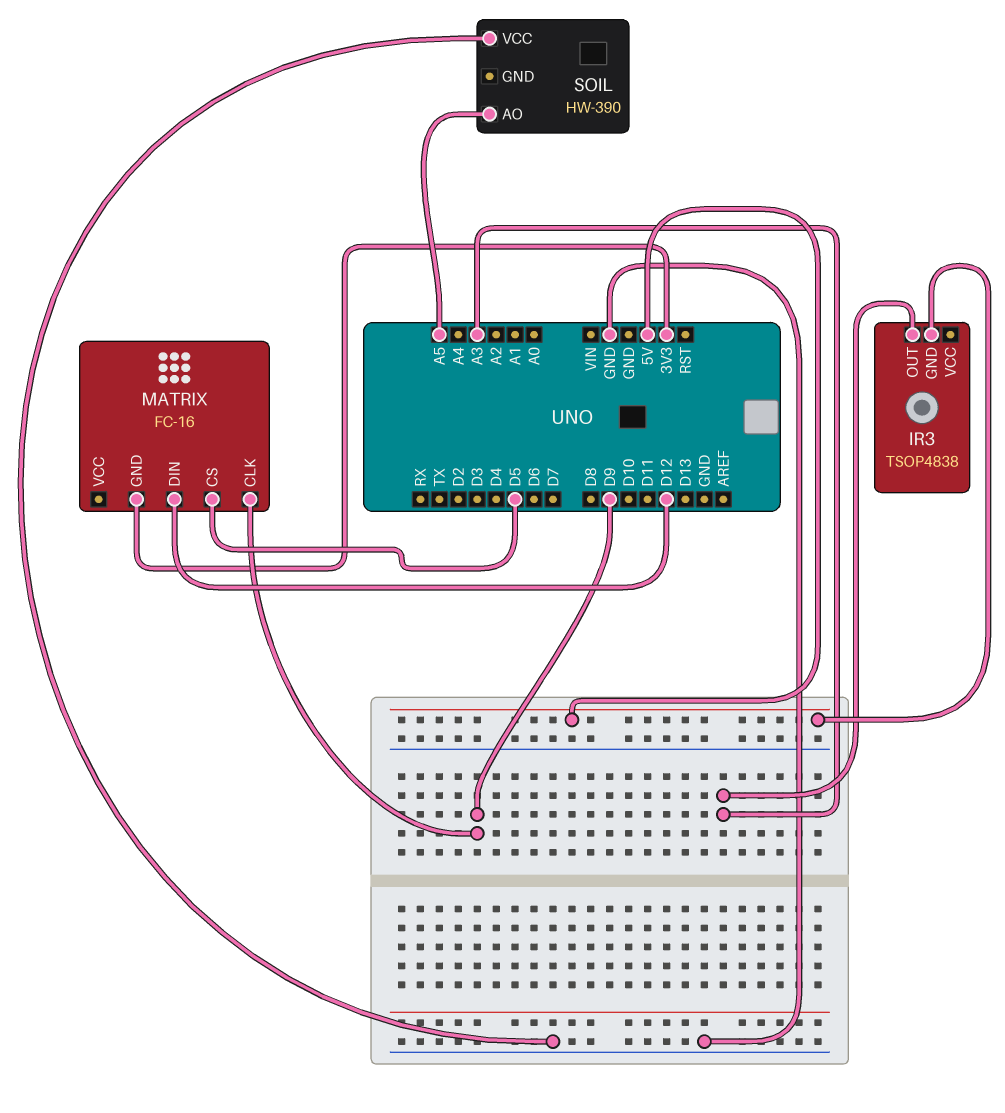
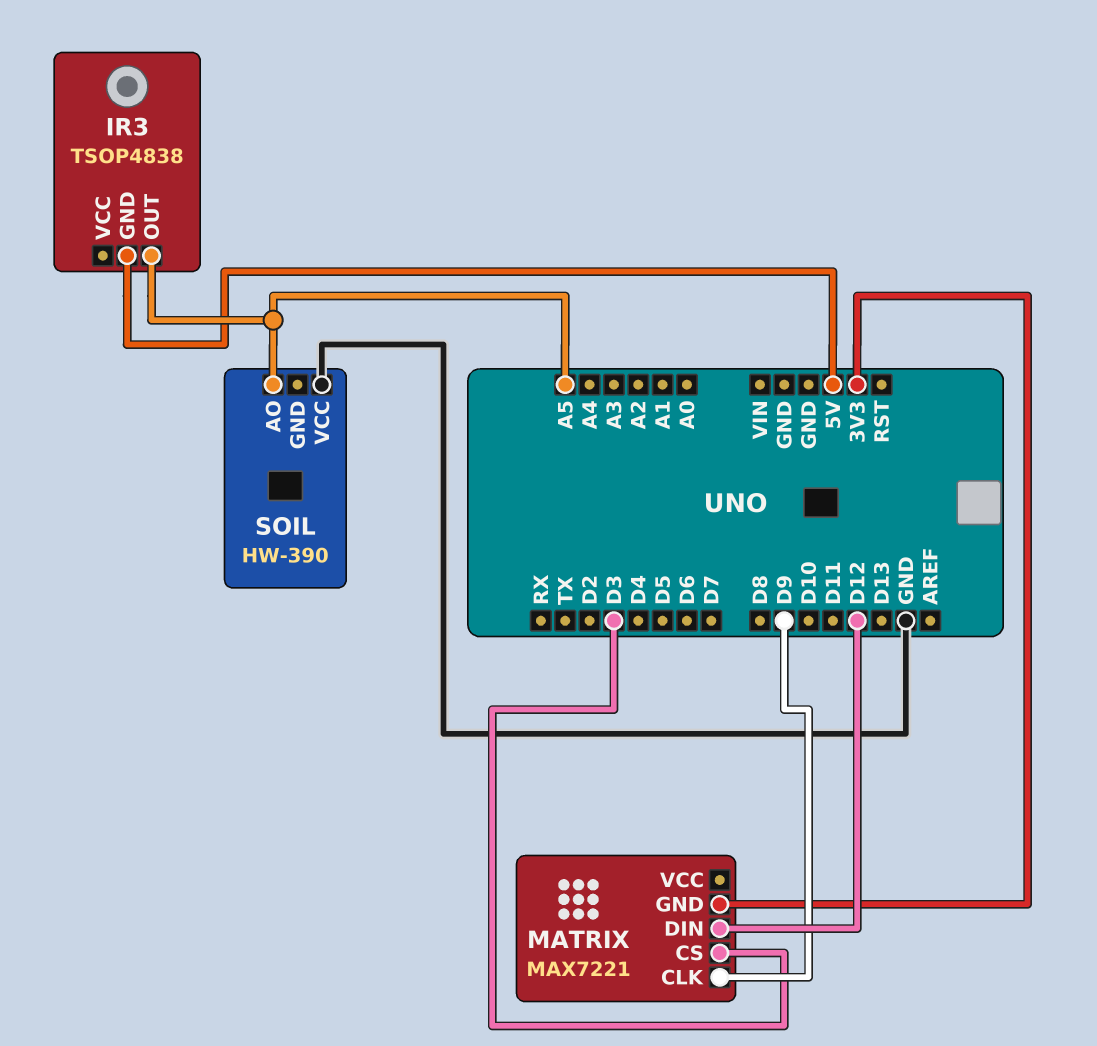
IR3 pin OUT: A3 -> A5
MATRIX: FC-16 -> MAX7221
MATRIX pin CS: D5 -> D3

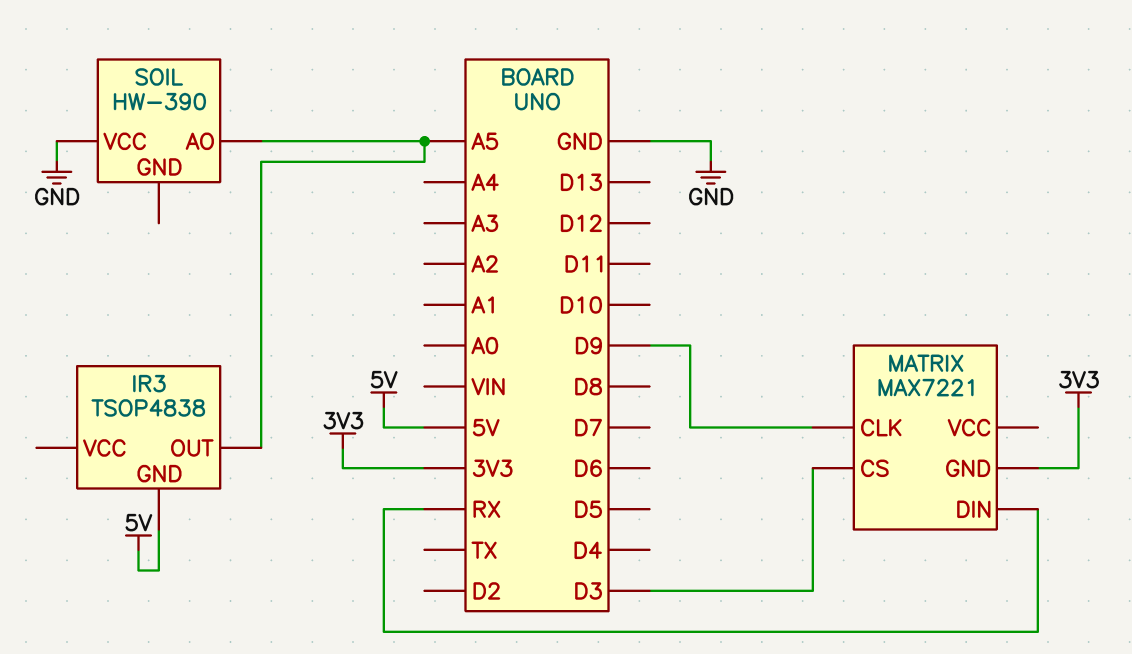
MATRIX pin DIN: D12 -> RX

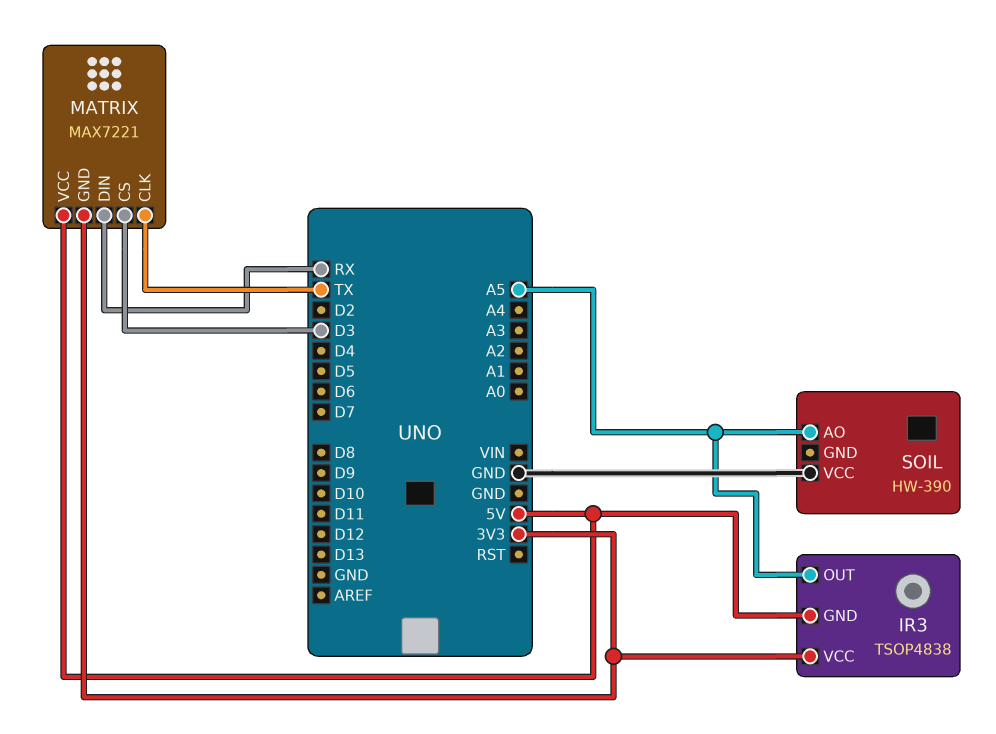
IR3 pin VCC: none -> 3V3
MATRIX pin CLK: D9 -> TX
MATRIX pin VCC: none -> 5V

